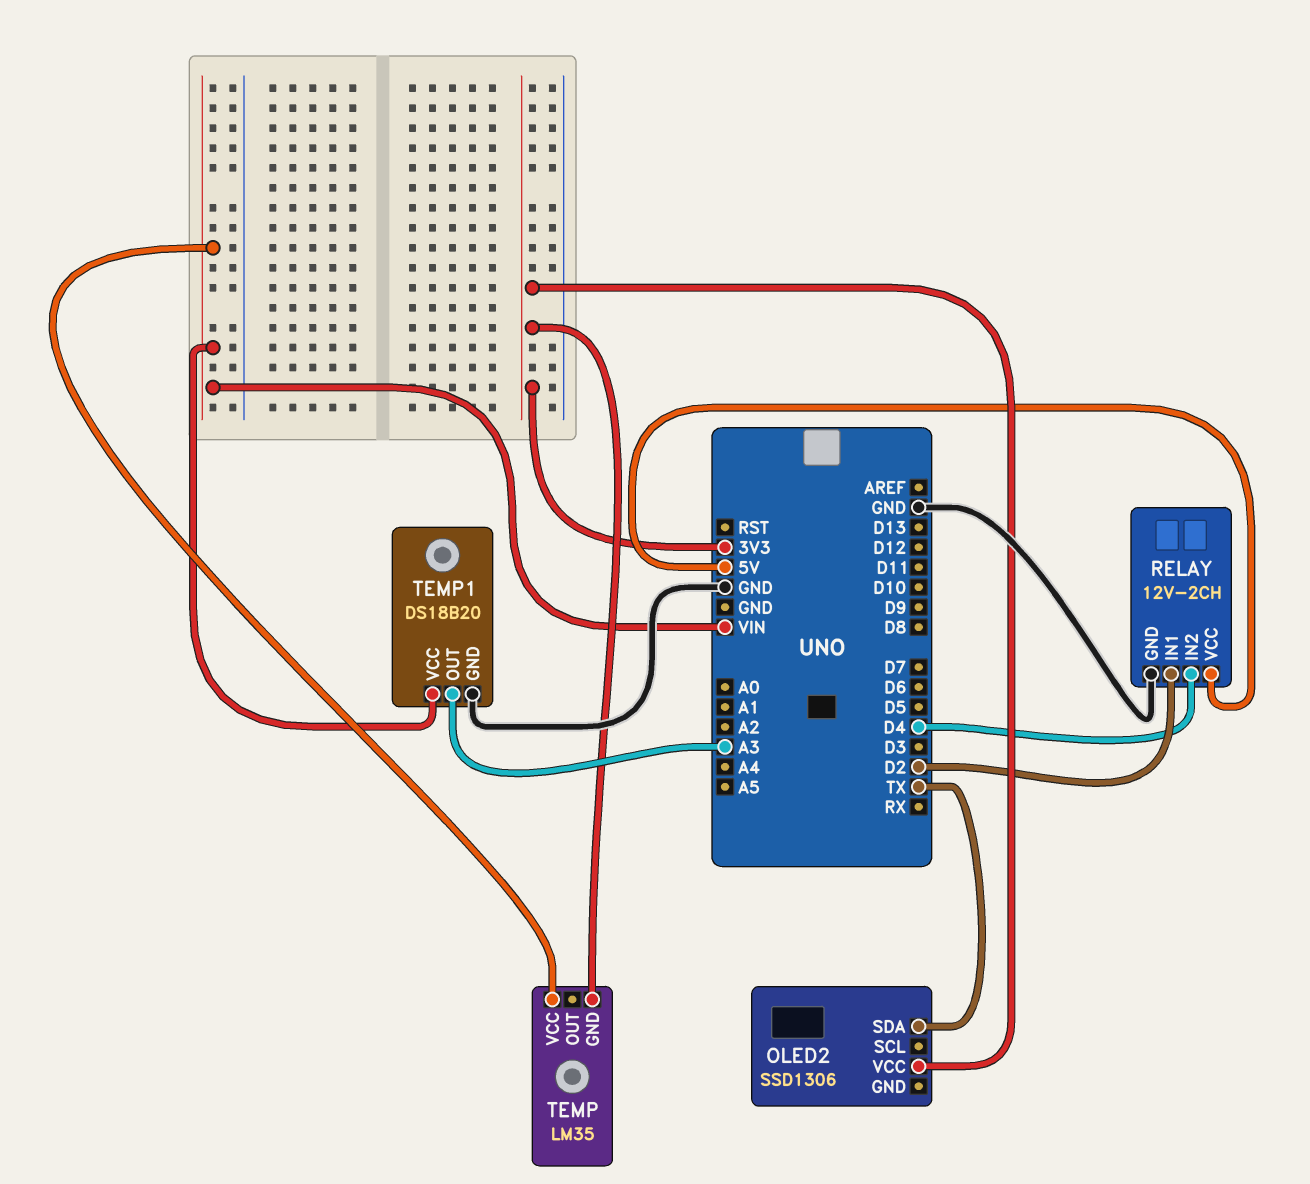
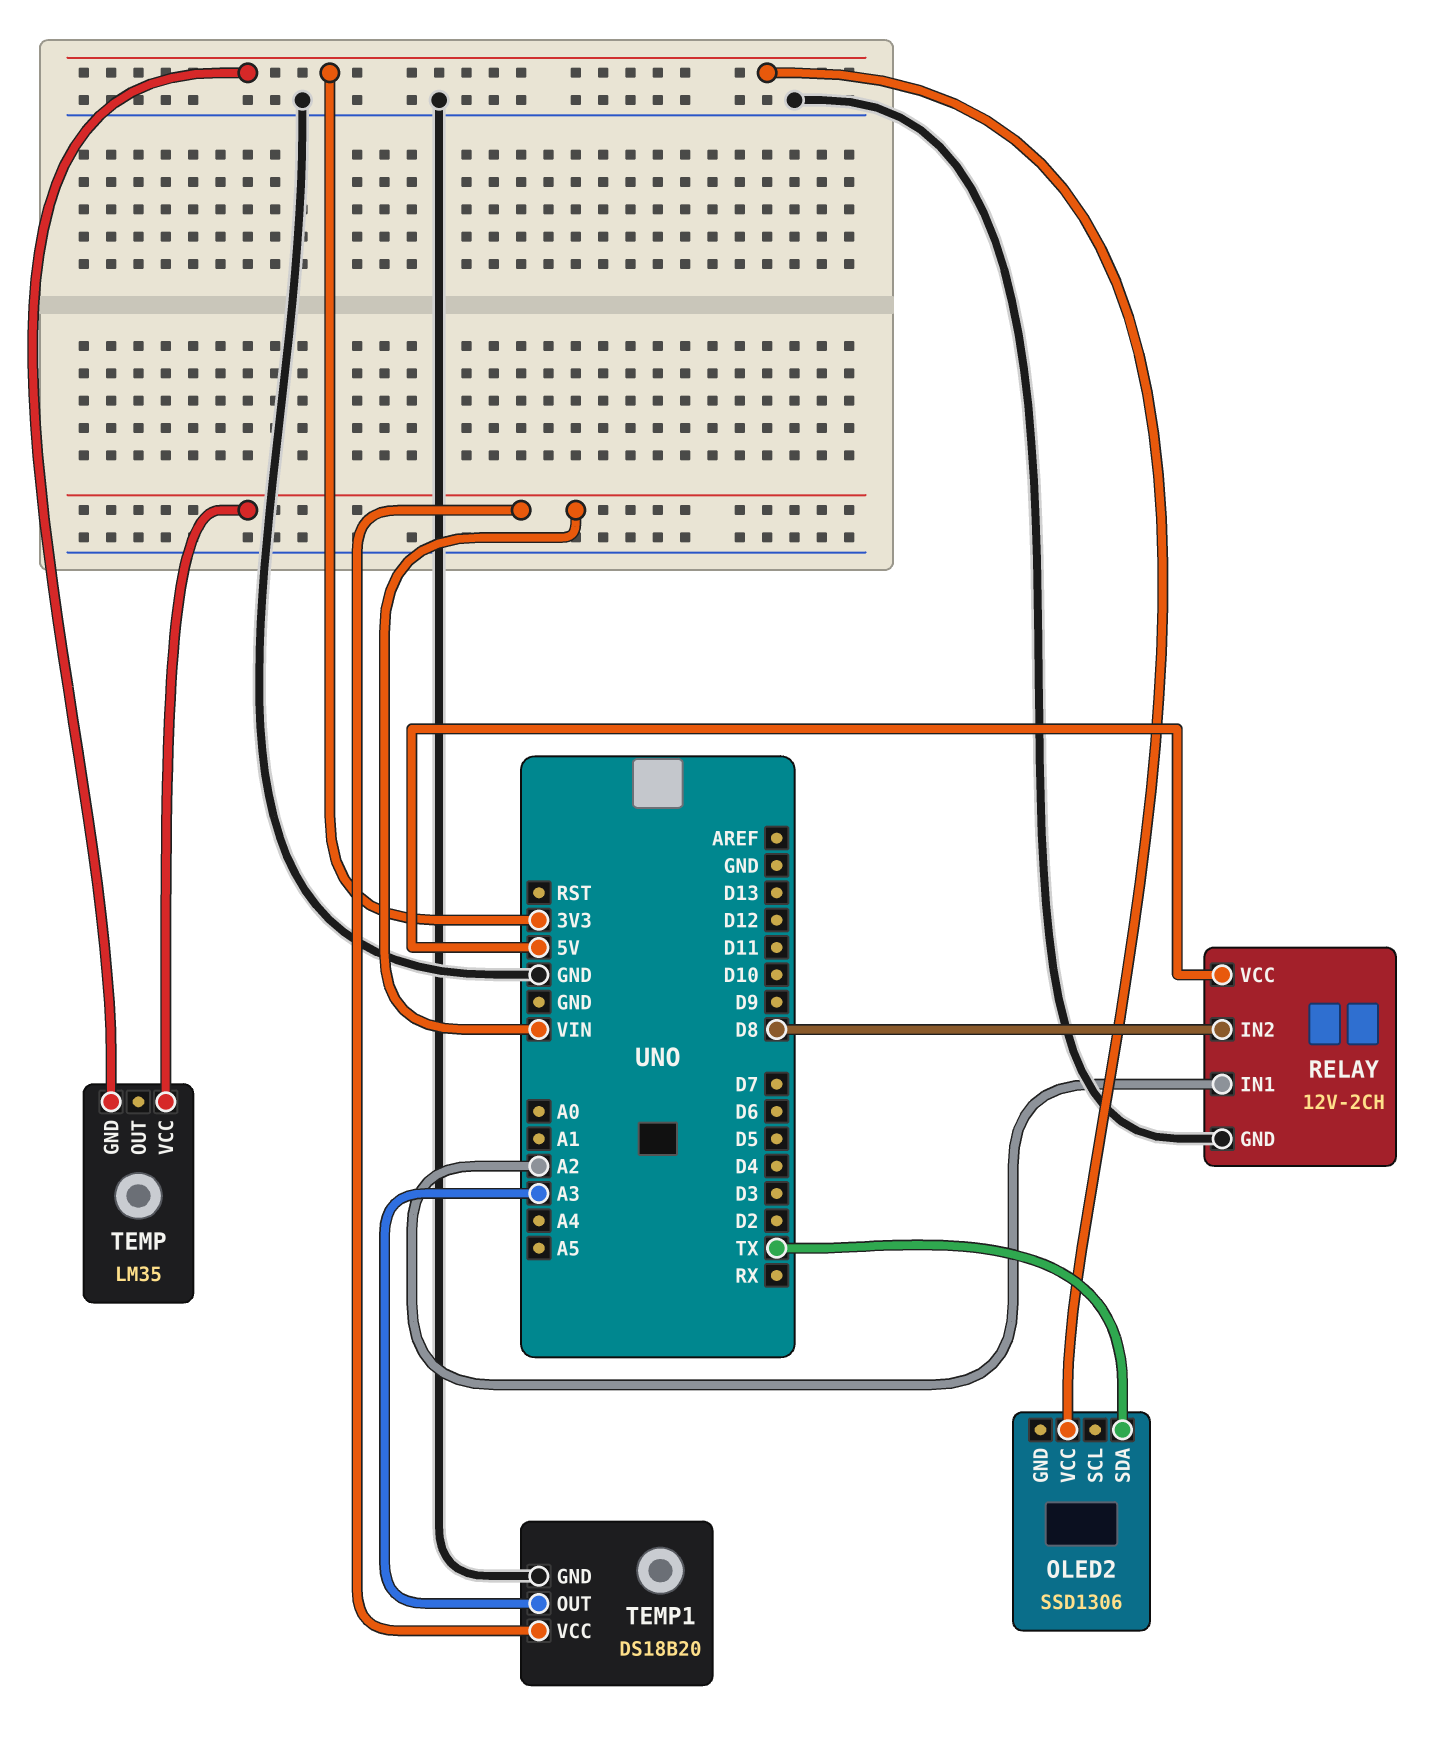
RELAY pin IN1: D2 -> A2
RELAY pin IN2: D4 -> D8

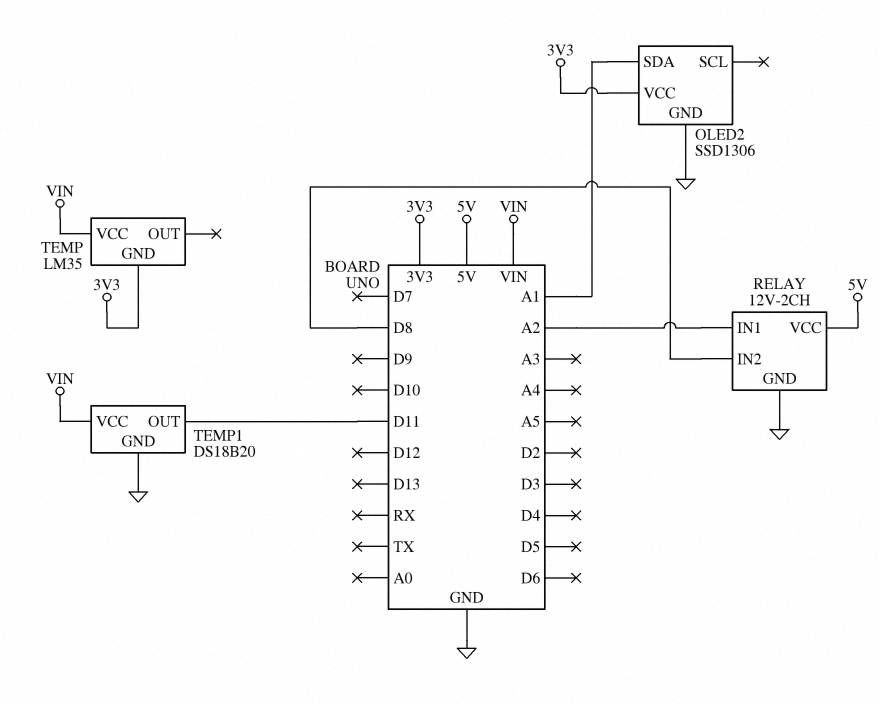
OLED2 pin GND: none -> GND
OLED2 pin SDA: TX -> A1
TEMP1 pin OUT: A3 -> D11

